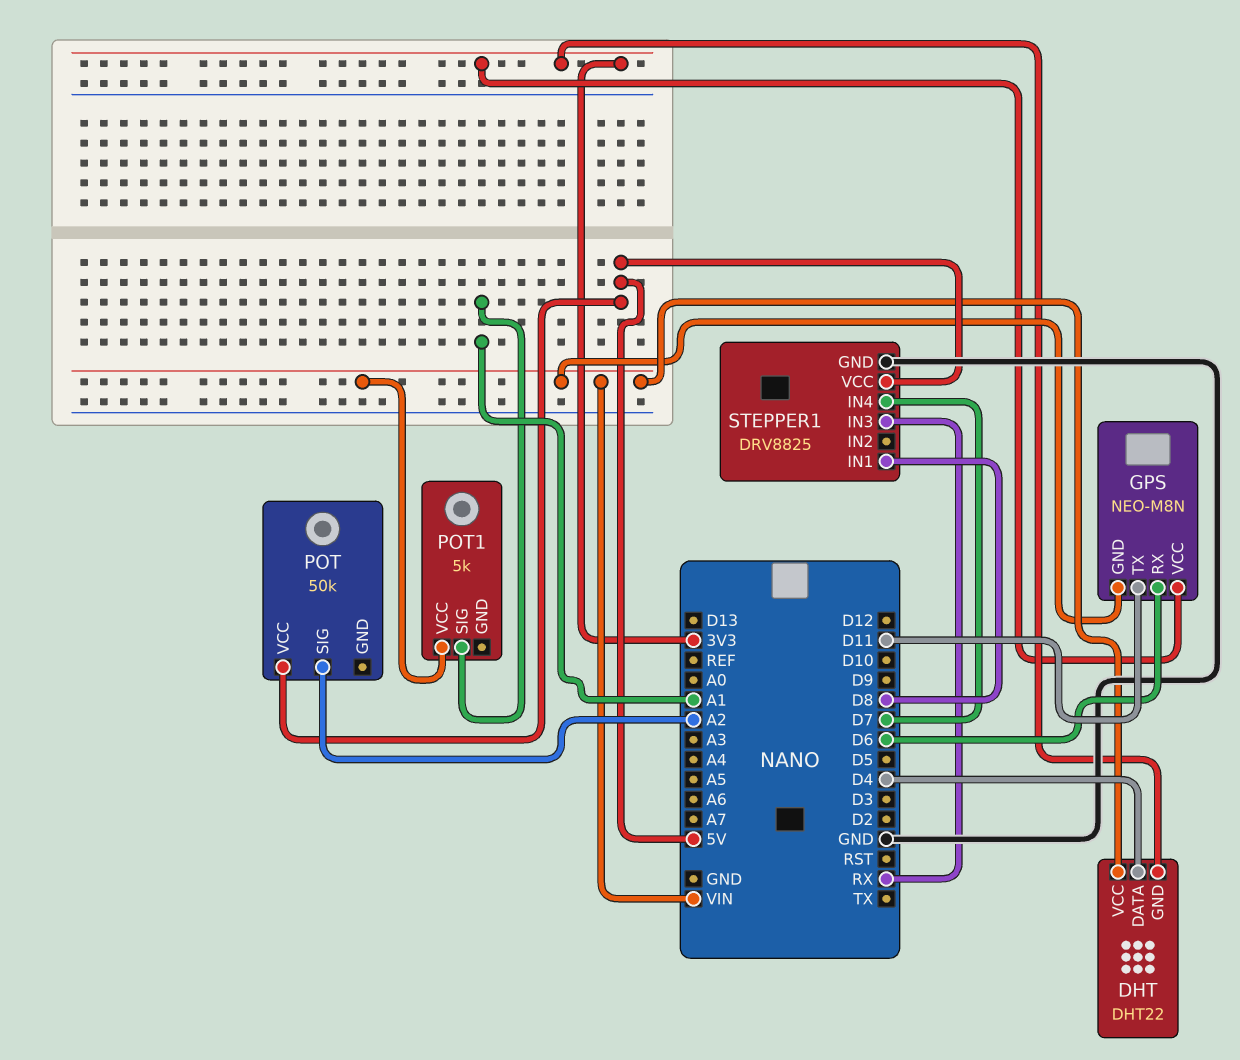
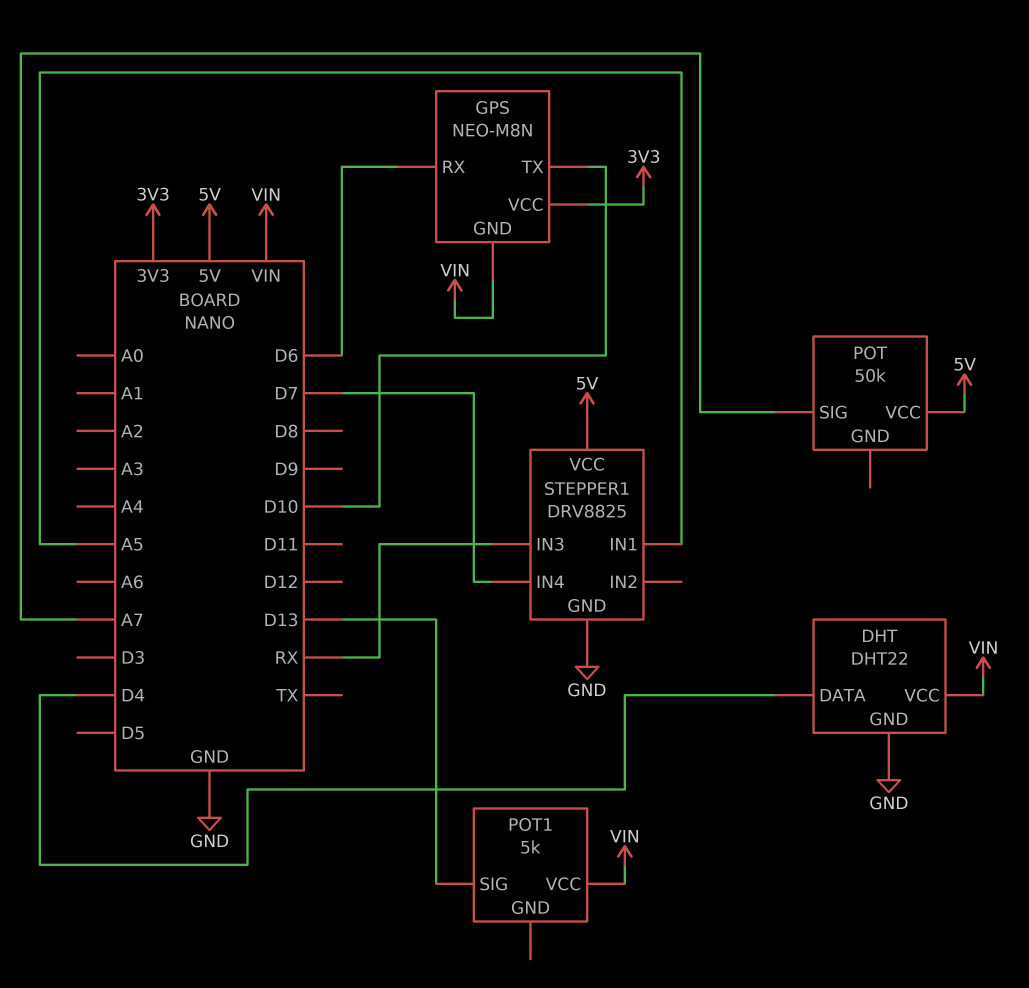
DHT pin GND: 3V3 -> GND
GPS pin TX: D11 -> D10
POT pin SIG: A2 -> A7
POT1 pin SIG: A1 -> D13
STEPPER1 pin IN1: D8 -> A5

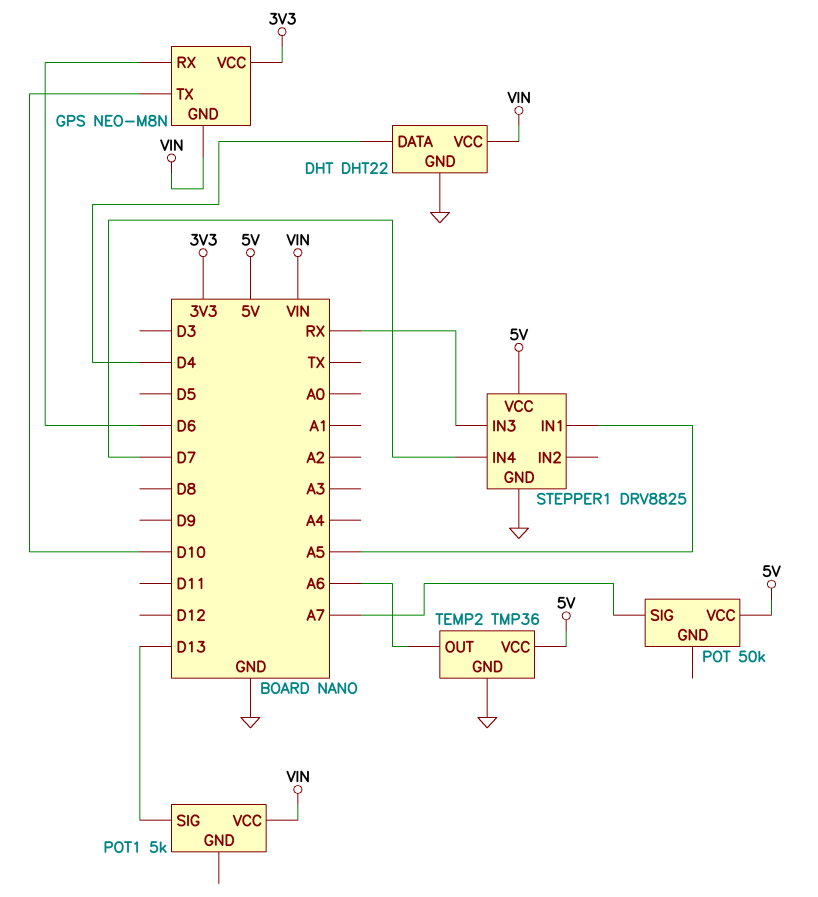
TEMP2: none -> TMP36
TEMP2 pin GND: none -> GND
TEMP2 pin OUT: none -> A6
TEMP2 pin VCC: none -> 5V

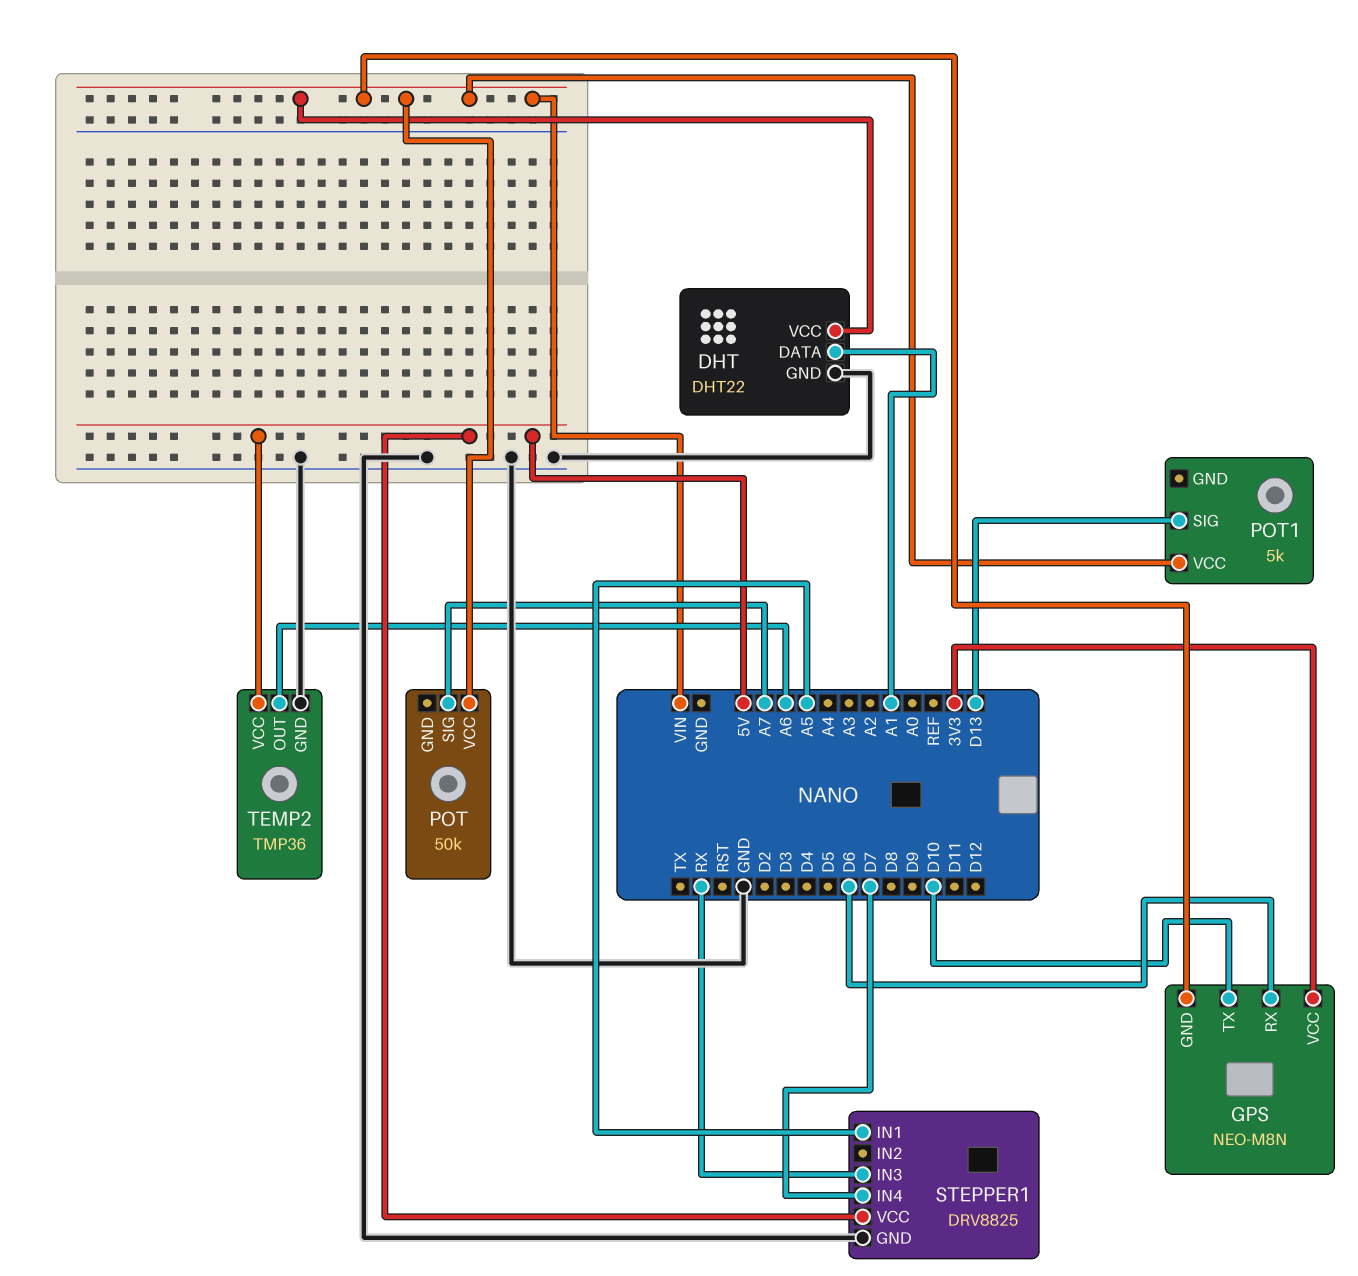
DHT pin DATA: D4 -> A1
POT pin VCC: 5V -> VIN

